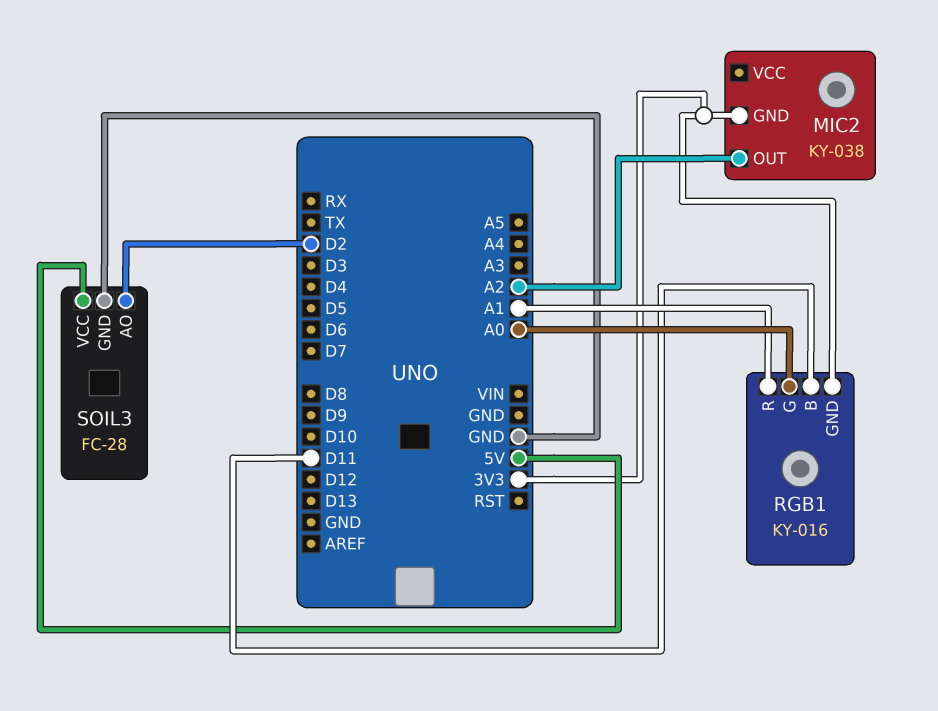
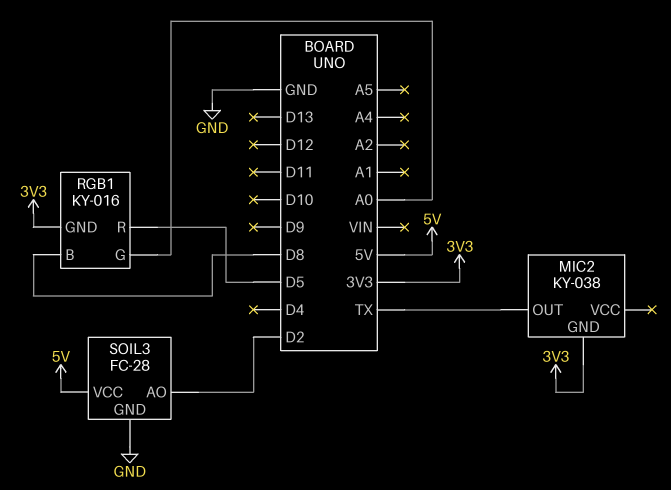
MIC2 pin OUT: A2 -> TX
RGB1 pin B: D11 -> D8
RGB1 pin R: A1 -> D5

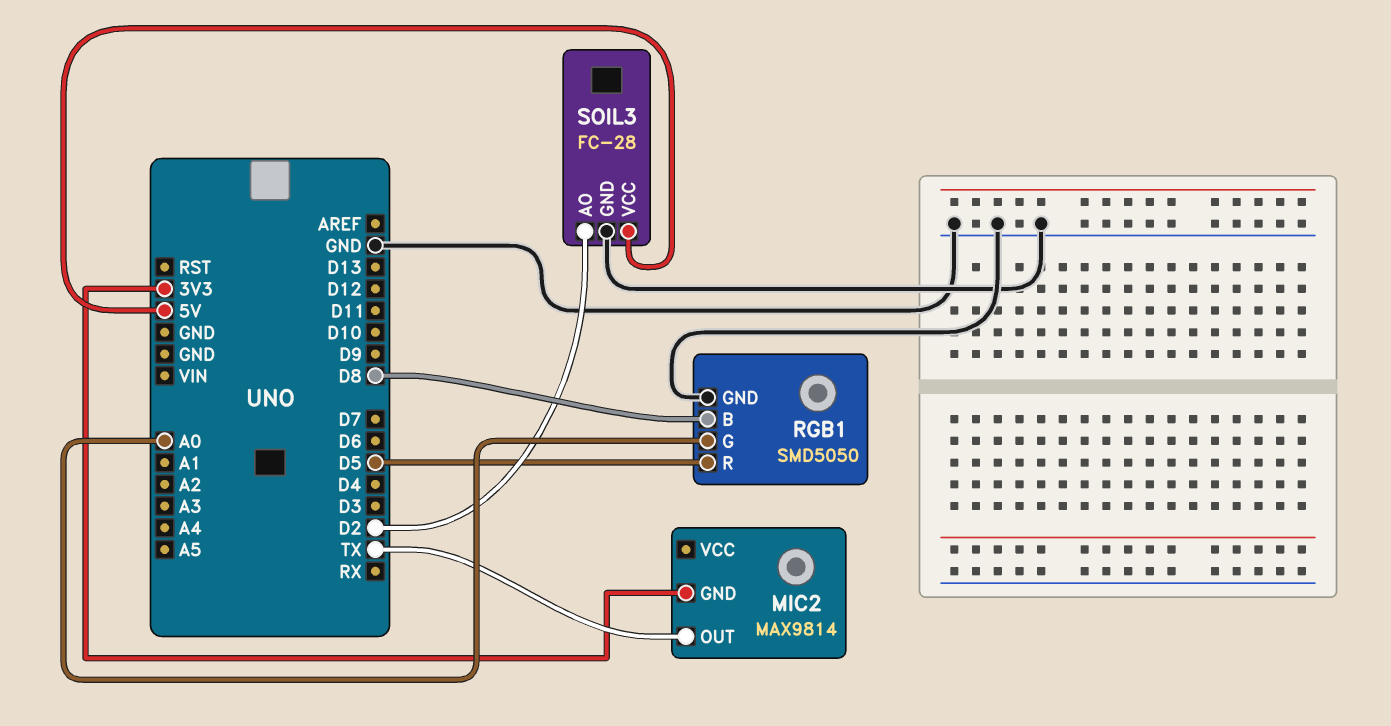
MIC2: KY-038 -> MAX9814
RGB1: KY-016 -> SMD5050
RGB1 pin GND: 3V3 -> GND

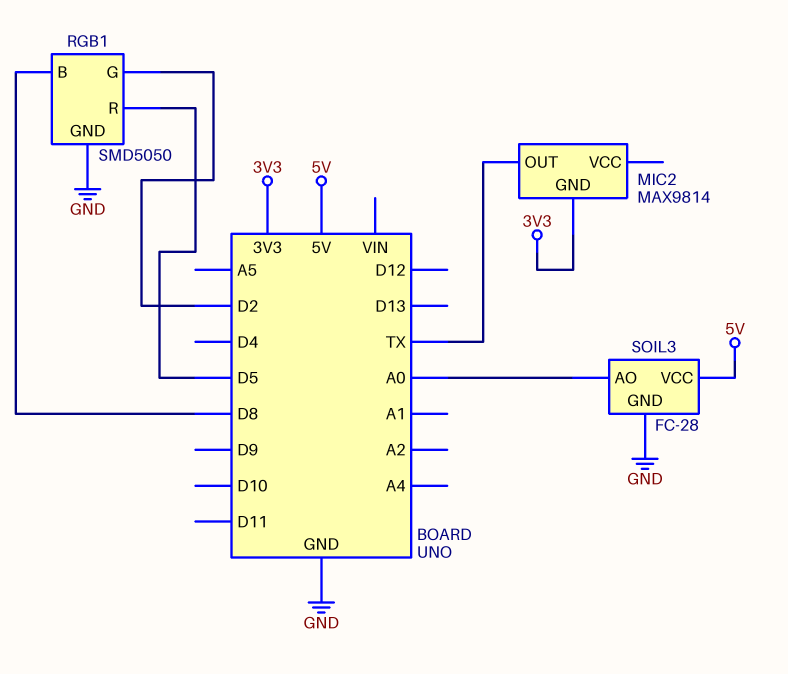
RGB1 pin G: A0 -> D2
SOIL3 pin AO: D2 -> A0

